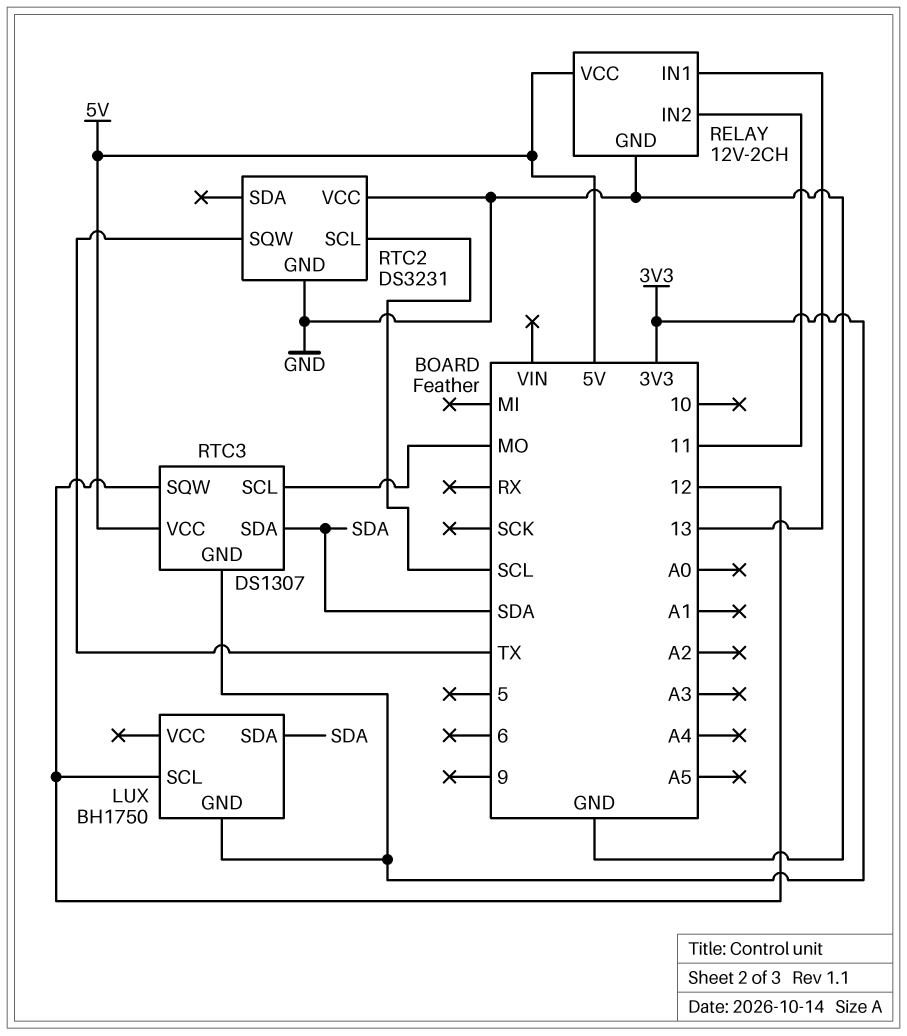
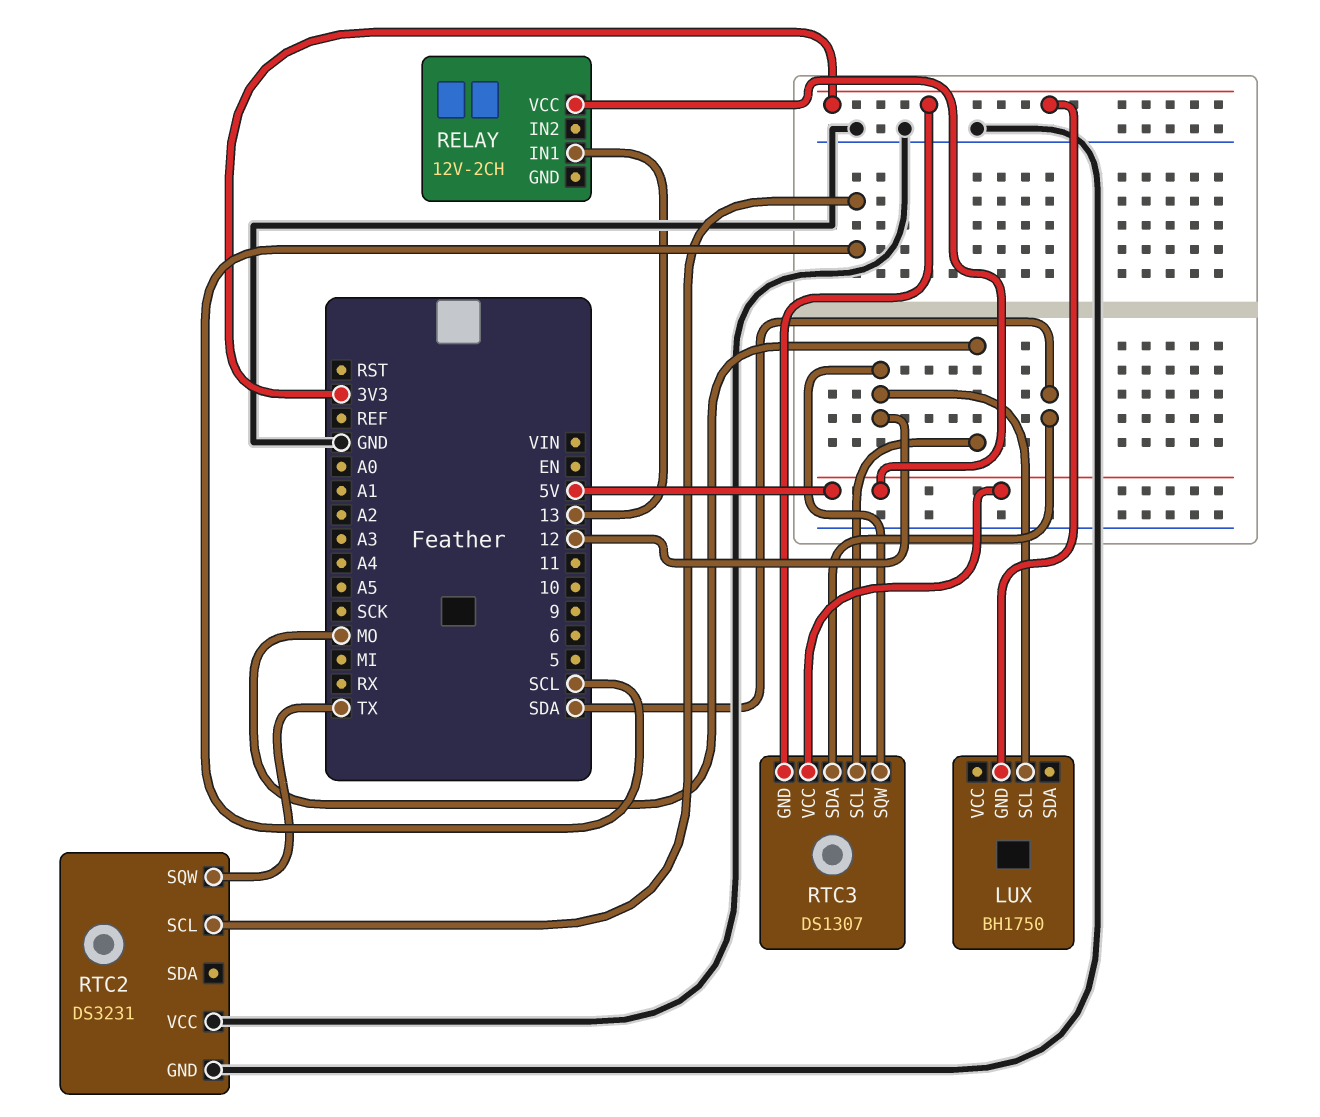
LUX pin SDA: SDA -> none
RELAY pin GND: GND -> none
RELAY pin IN2: 11 -> none

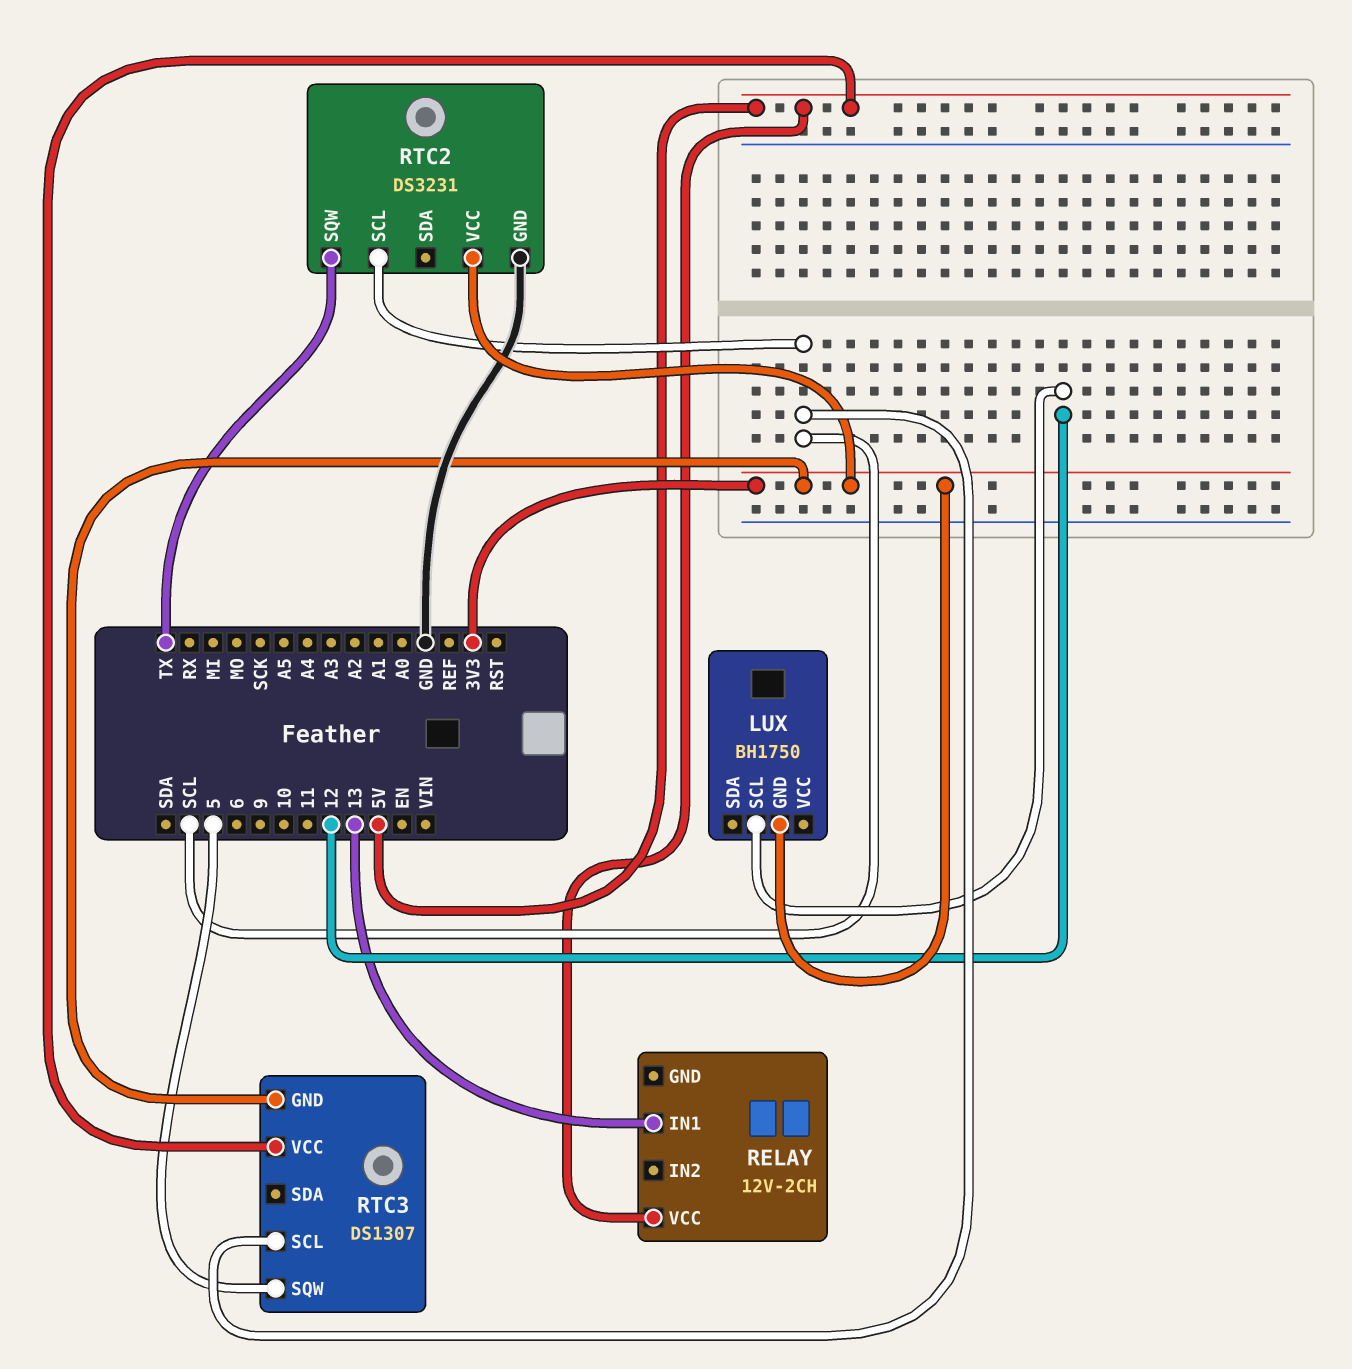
RTC2 pin VCC: GND -> 3V3
RTC3 pin SCL: MO -> SCL
RTC3 pin SDA: SDA -> none
RTC3 pin SQW: 12 -> 5

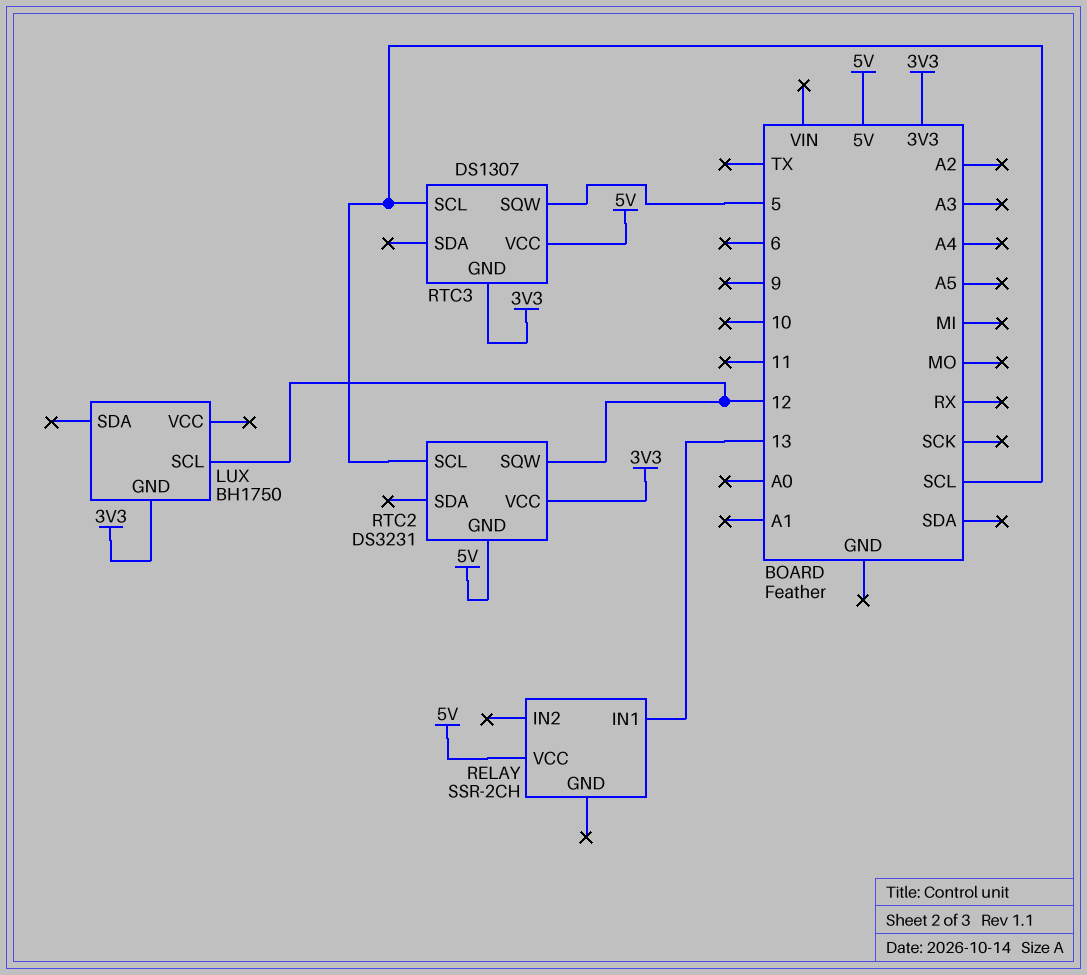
RELAY: 12V-2CH -> SSR-2CH
RTC2 pin GND: GND -> 5V
RTC2 pin SQW: TX -> 12

